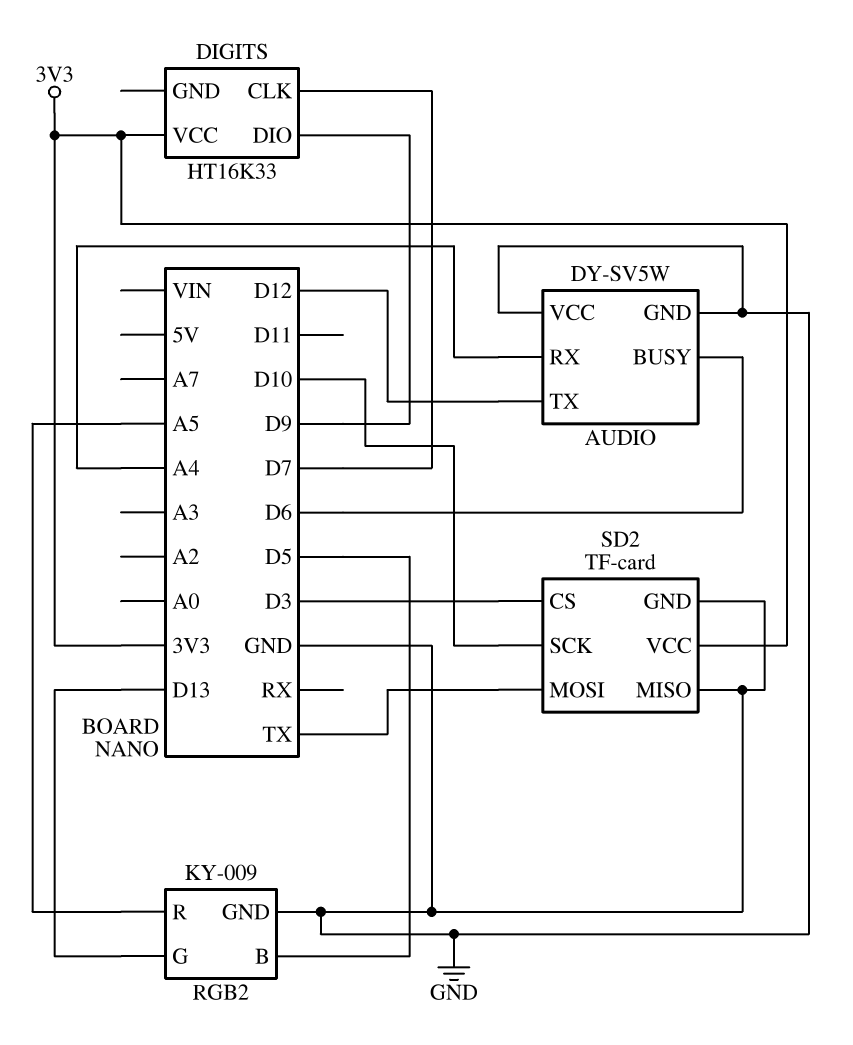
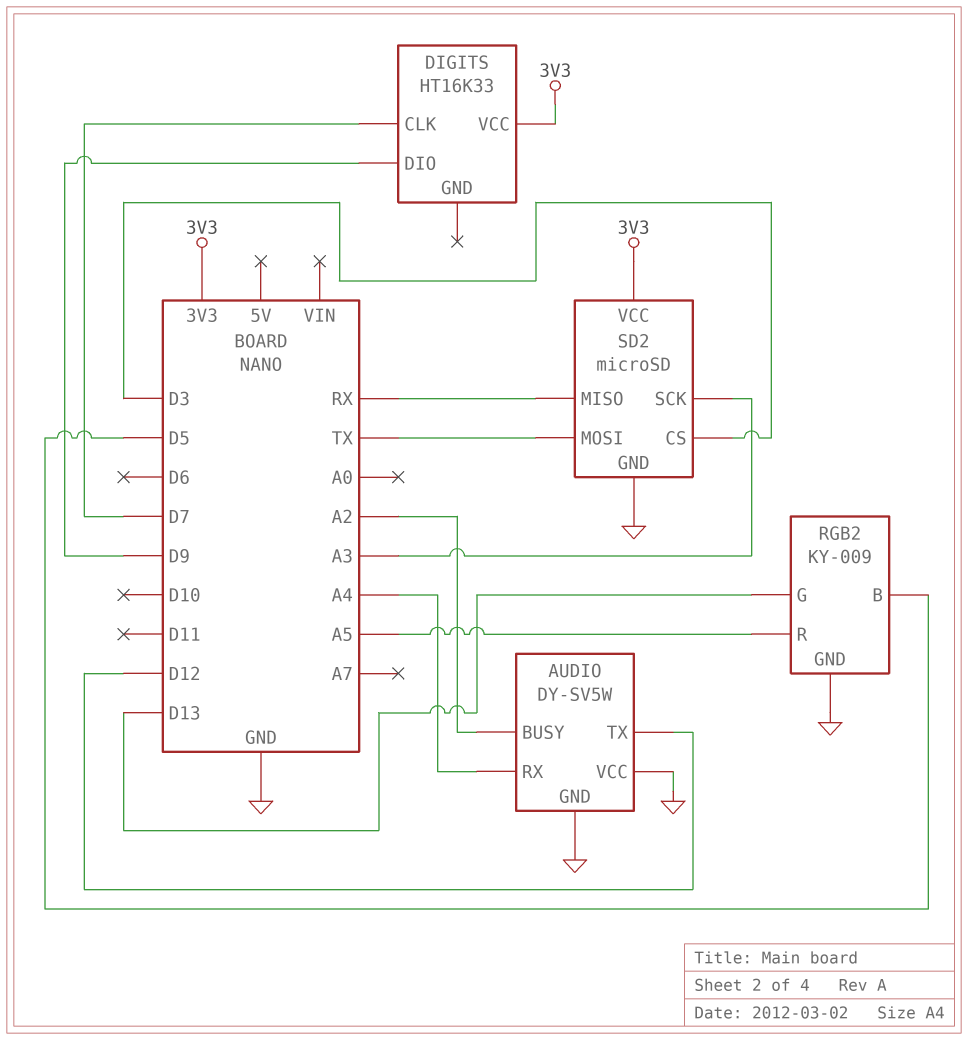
AUDIO pin BUSY: D6 -> A2
SD2: TF-card -> microSD
SD2 pin MISO: GND -> RX
SD2 pin SCK: D10 -> A3

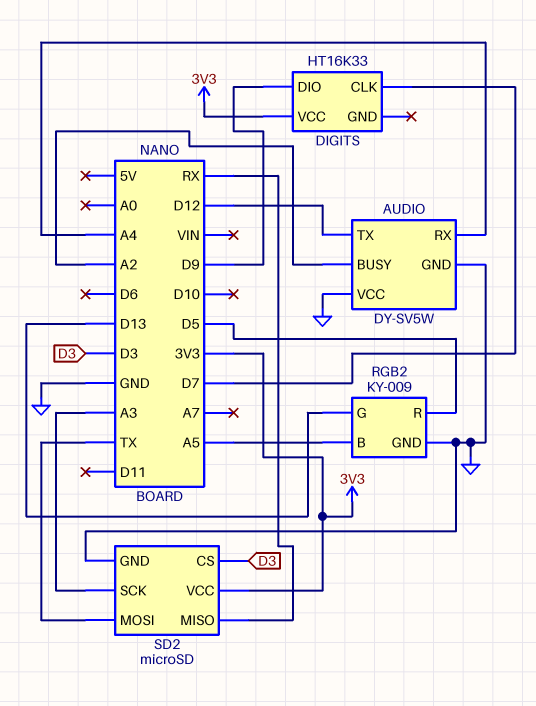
RGB2 pin B: D5 -> A5
RGB2 pin R: A5 -> D5

